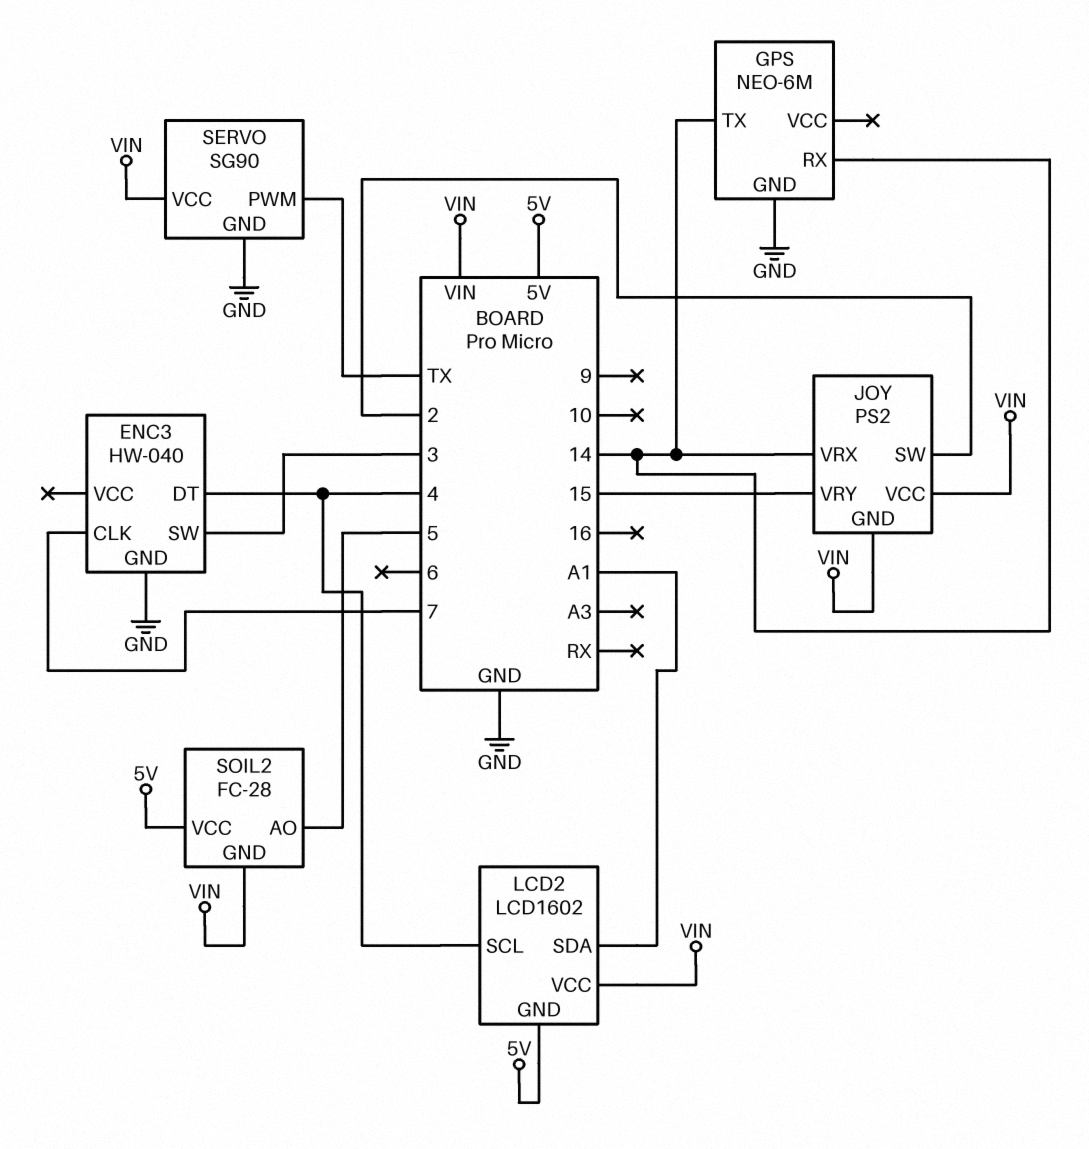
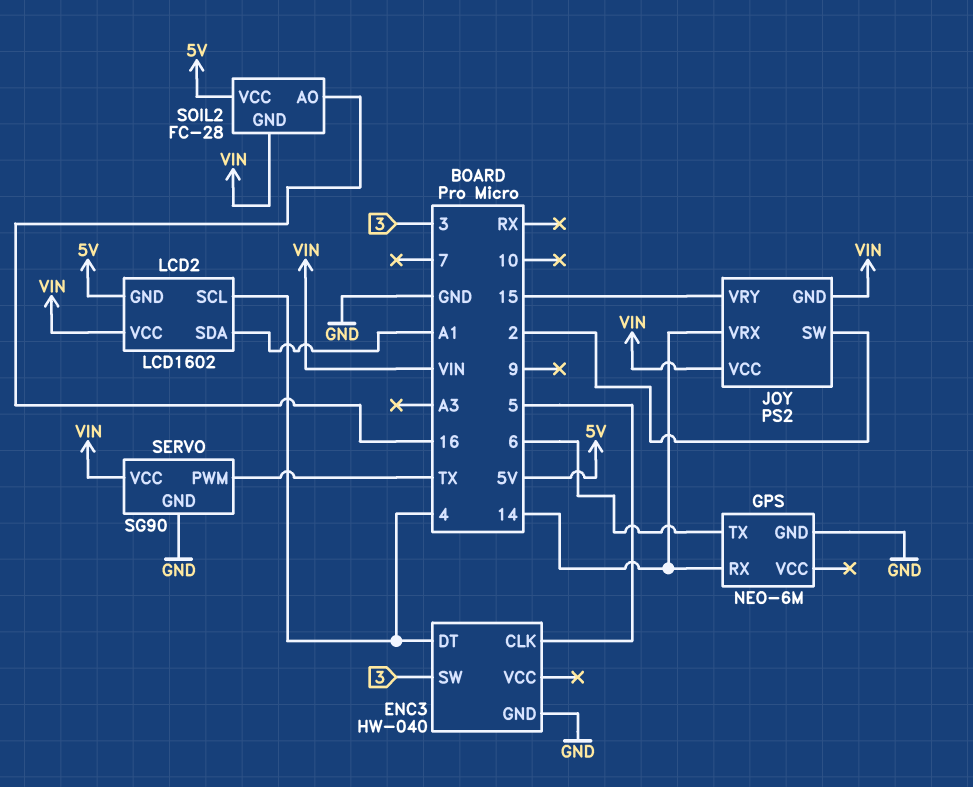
ENC3 pin CLK: 7 -> 5
GPS pin TX: 14 -> 6
SOIL2 pin AO: 5 -> 16

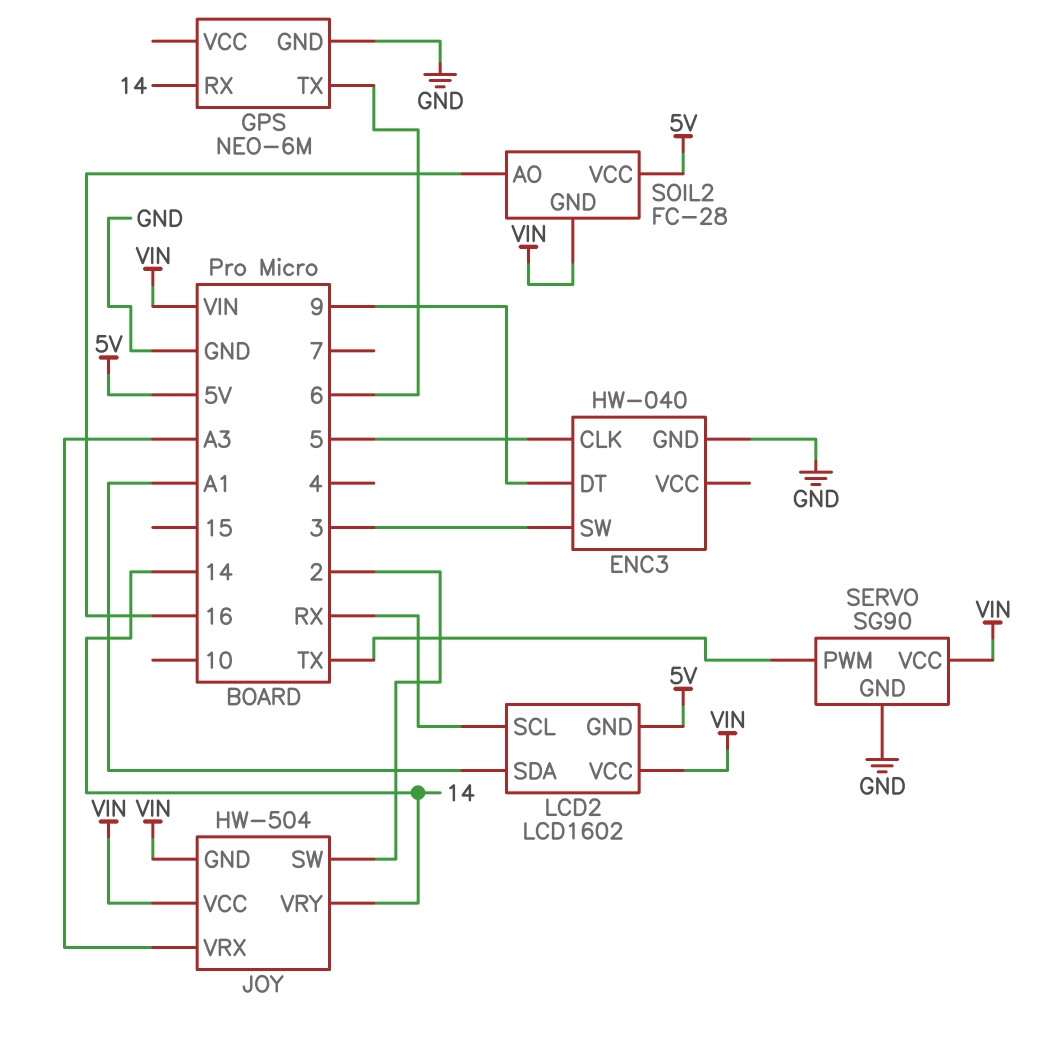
ENC3 pin DT: 4 -> 9
JOY: PS2 -> HW-504
JOY pin VRX: 14 -> A3
JOY pin VRY: 15 -> 14
LCD2 pin SCL: 4 -> RX

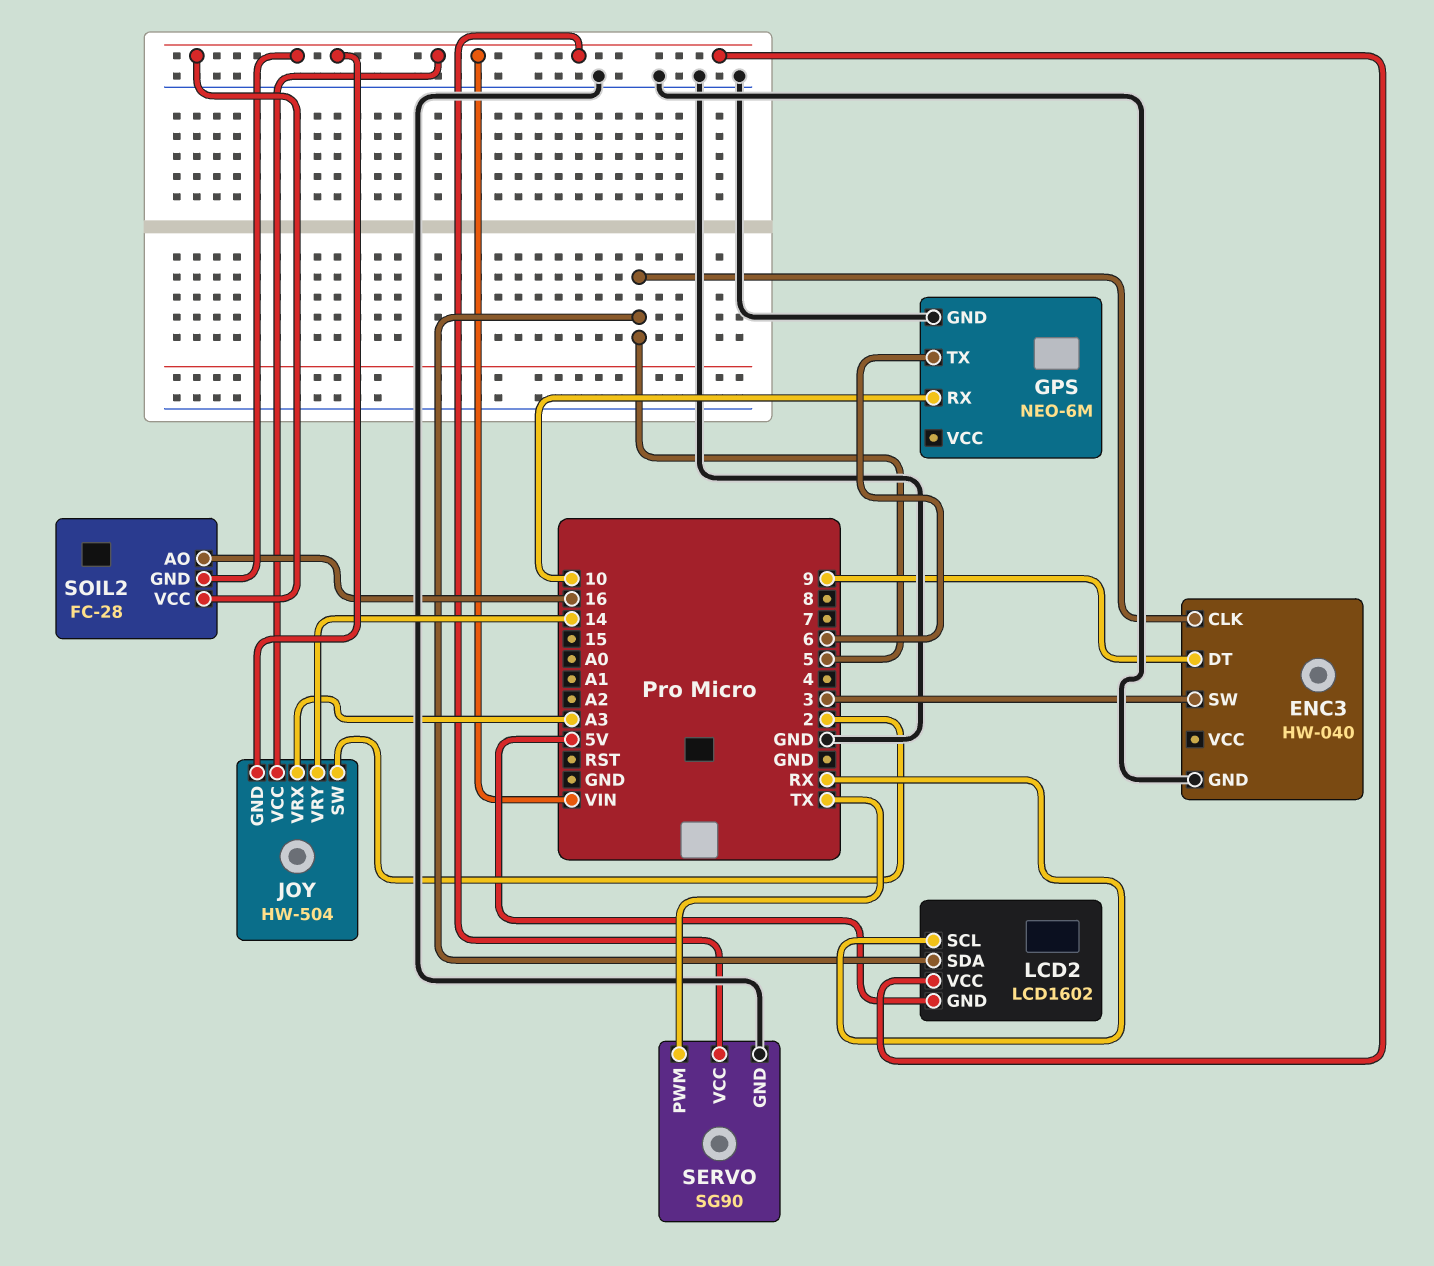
GPS pin RX: 14 -> 10
LCD2 pin SDA: A1 -> 5
SOIL2 pin VCC: 5V -> VIN

